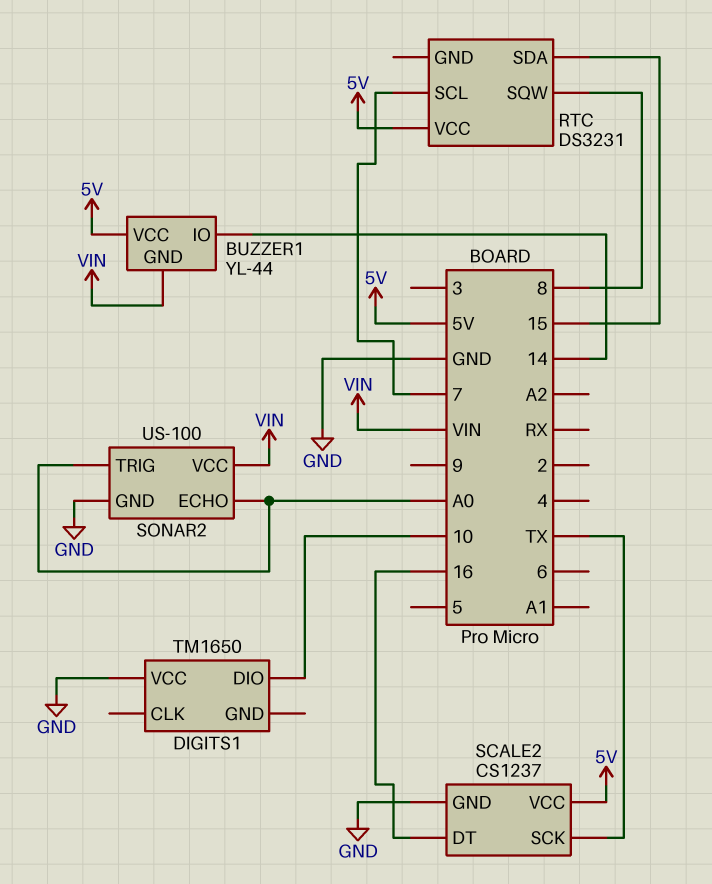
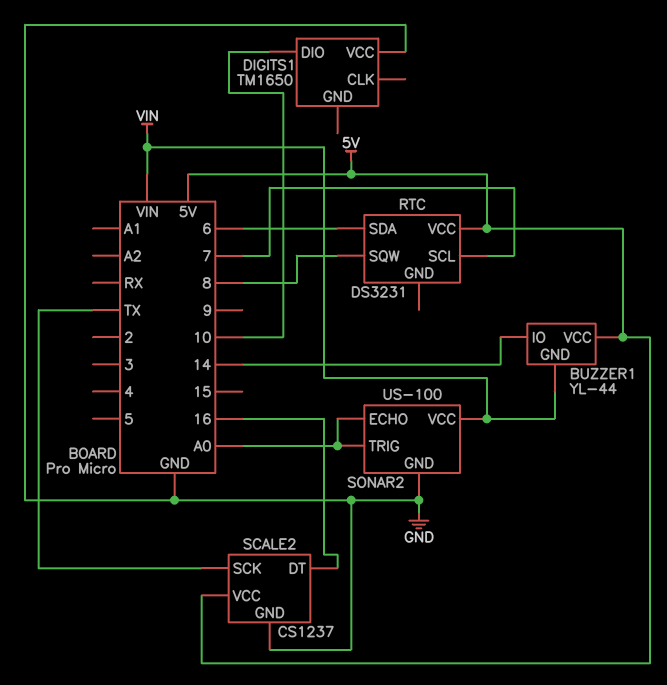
RTC pin SDA: 15 -> 6

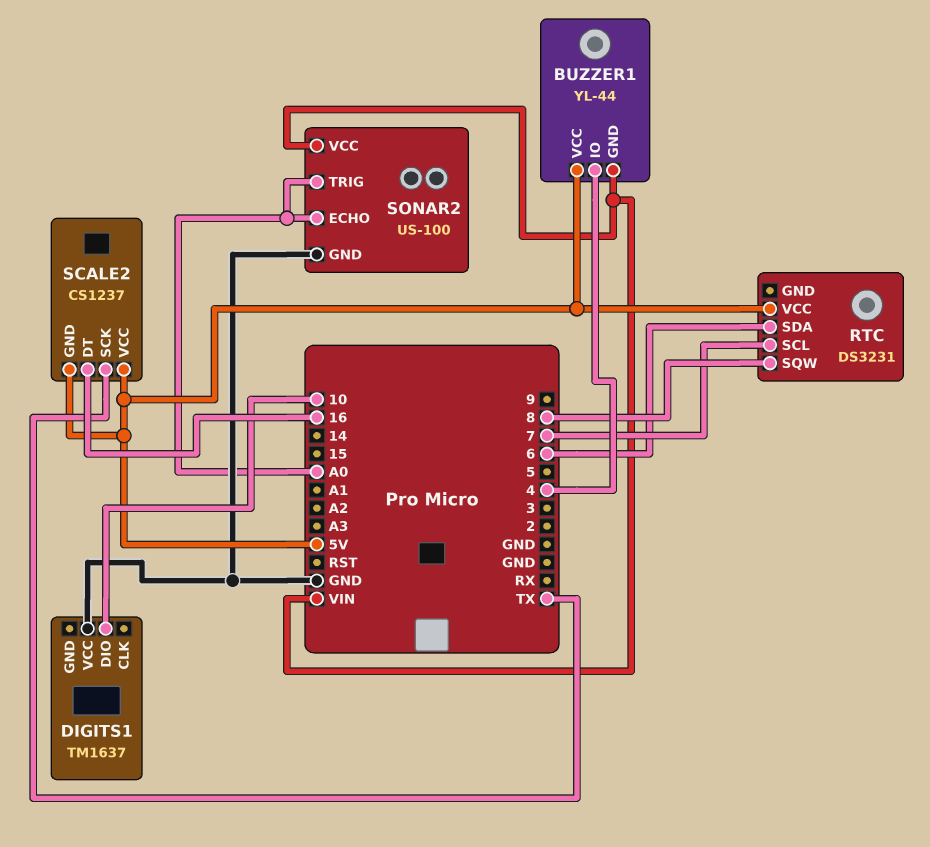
BUZZER1 pin IO: 14 -> 4
DIGITS1: TM1650 -> TM1637
SCALE2 pin GND: GND -> 5V

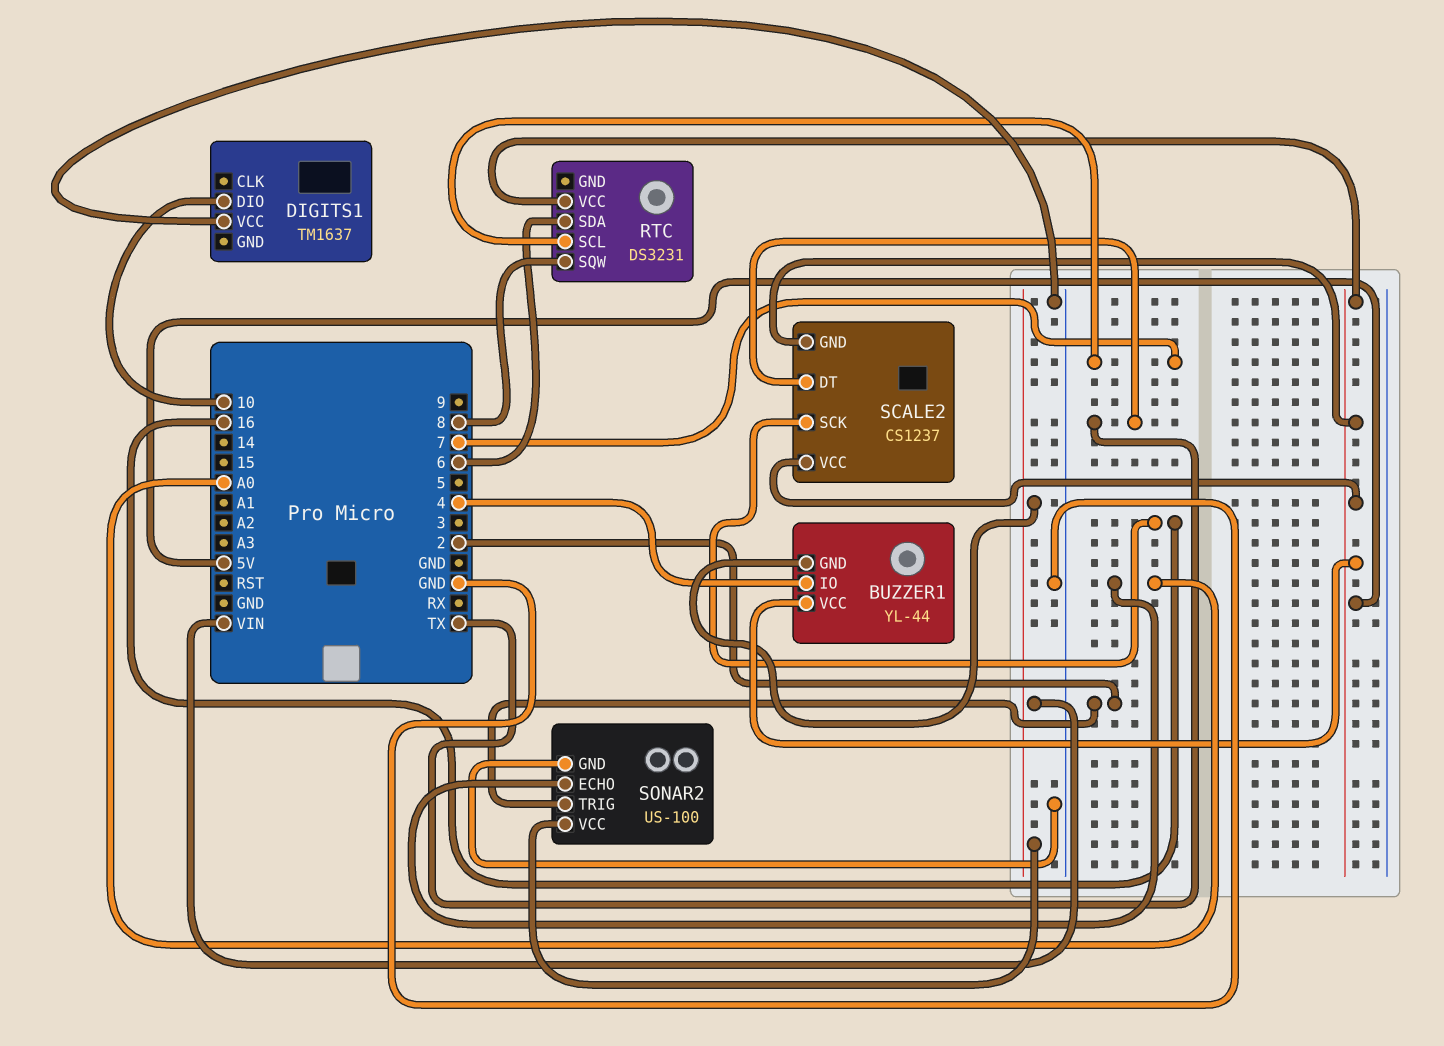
SCALE2 pin DT: 16 -> TX
SCALE2 pin SCK: TX -> 16
SONAR2 pin TRIG: A0 -> 2

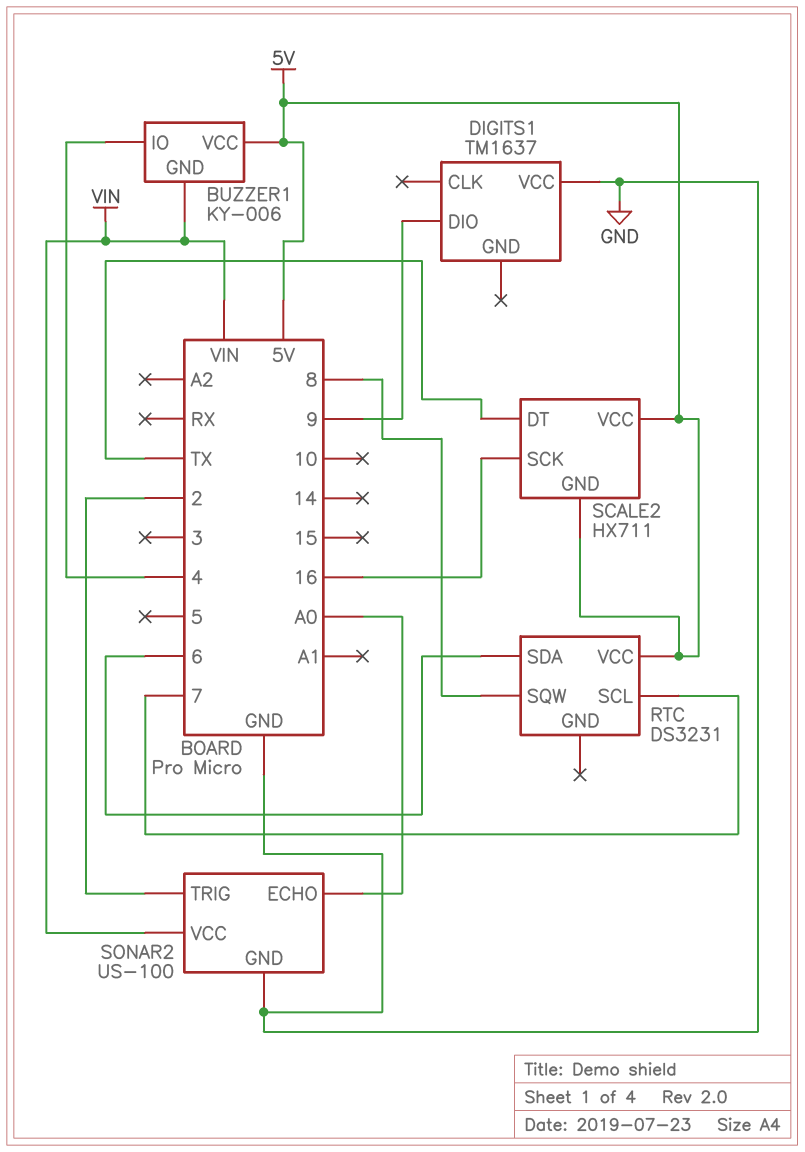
BUZZER1: YL-44 -> KY-006
DIGITS1 pin DIO: 10 -> 9
SCALE2: CS1237 -> HX711

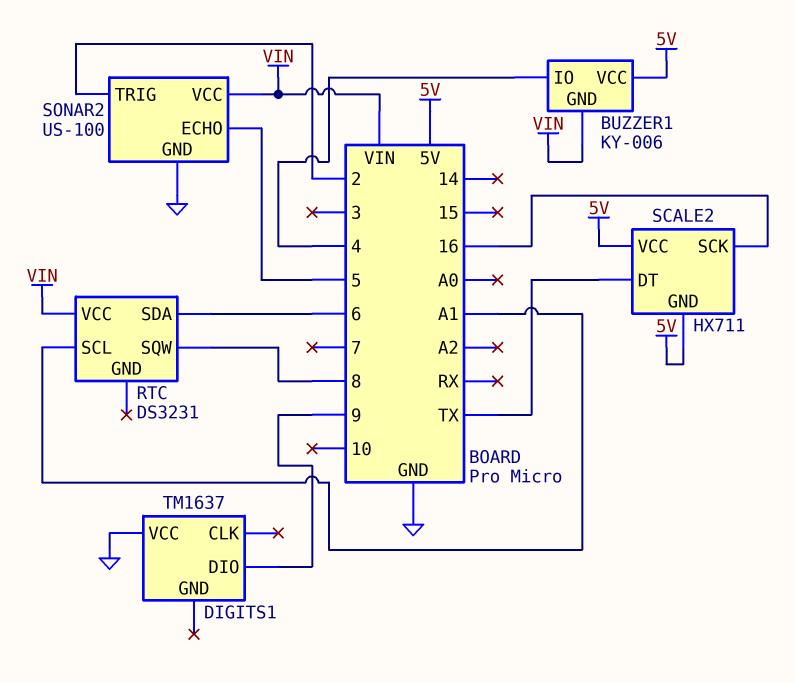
RTC pin SCL: 7 -> A1
RTC pin VCC: 5V -> VIN
SONAR2 pin ECHO: A0 -> 5

